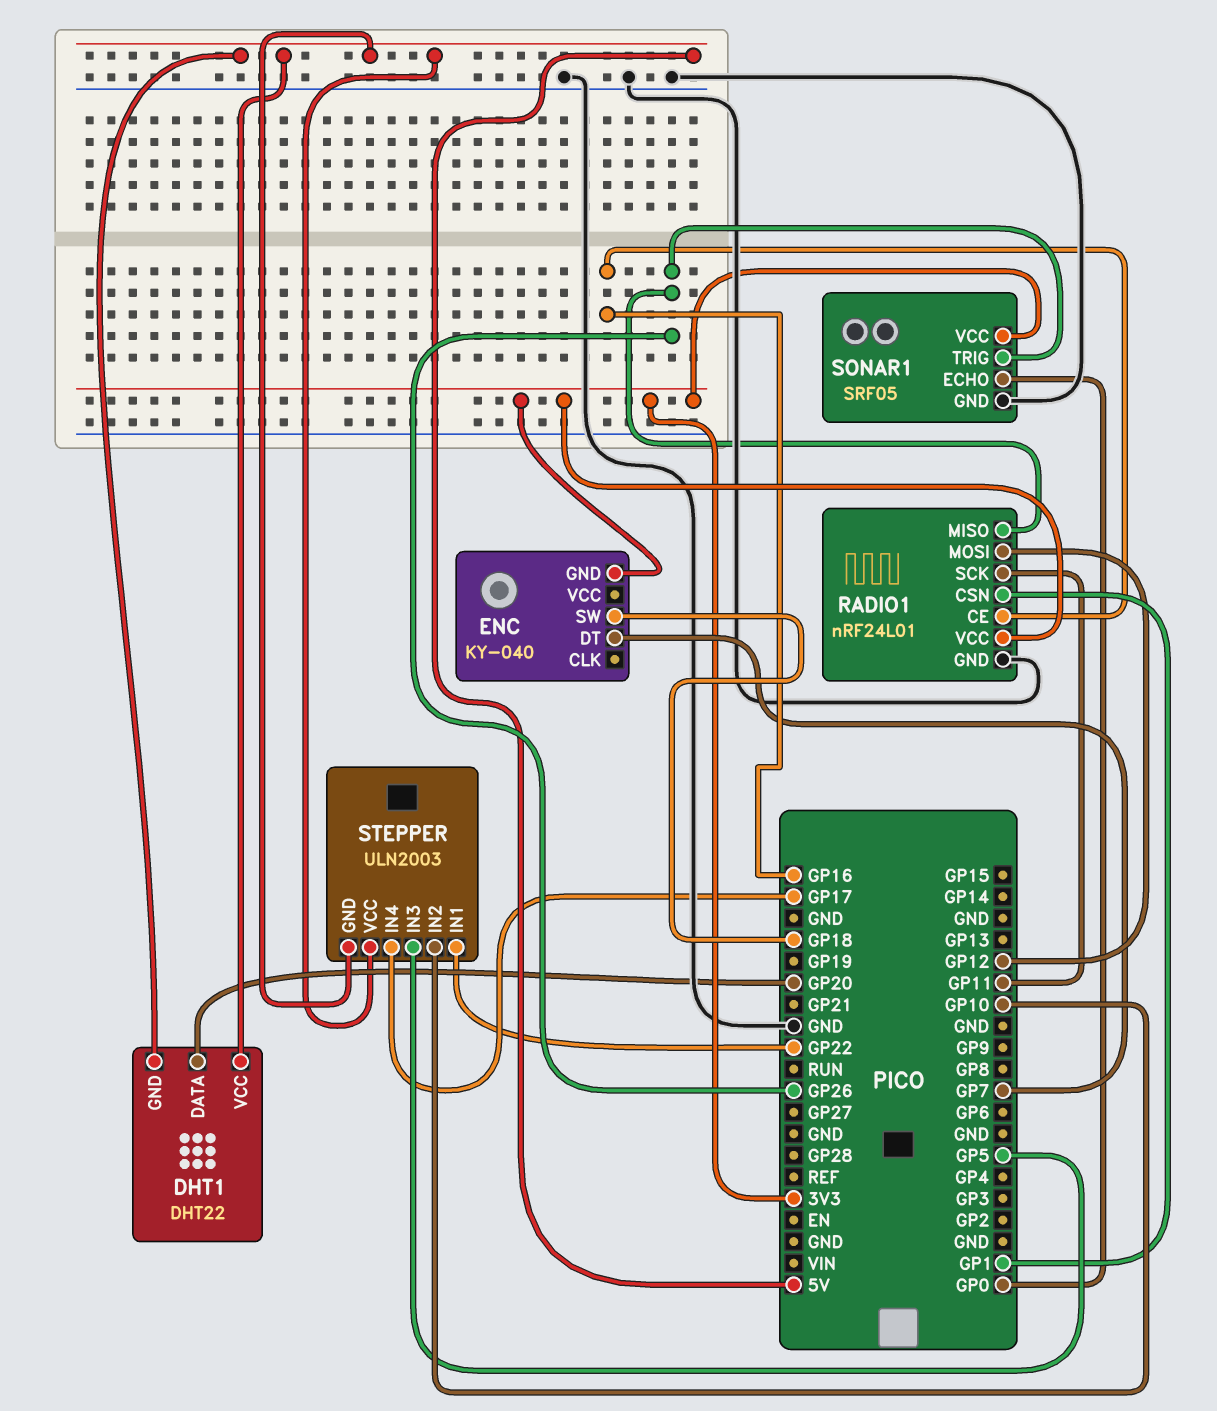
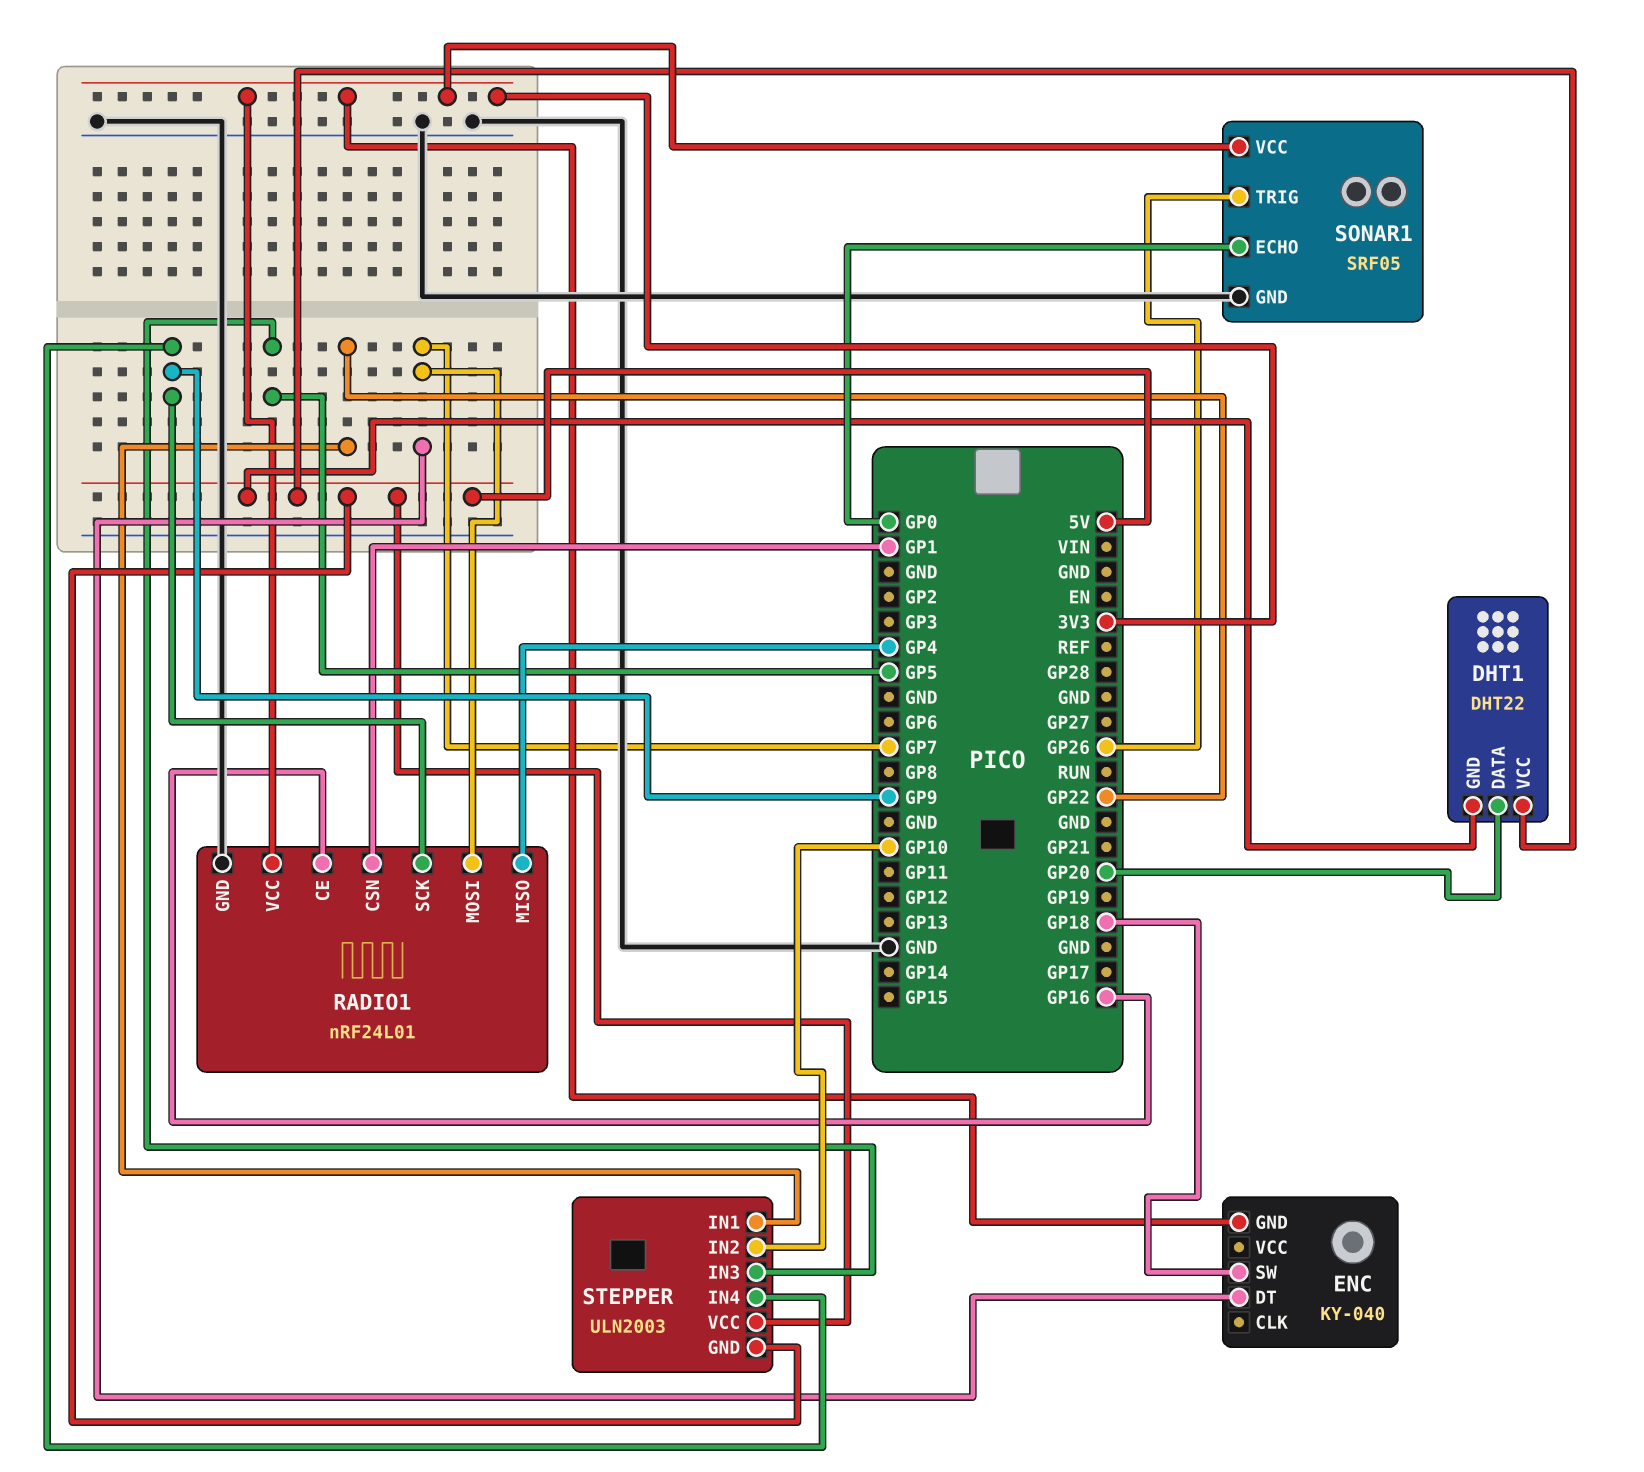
RADIO1 pin MISO: GP26 -> GP4
RADIO1 pin MOSI: GP12 -> GP7
RADIO1 pin SCK: GP11 -> GP9
STEPPER pin IN4: GP17 -> GP9

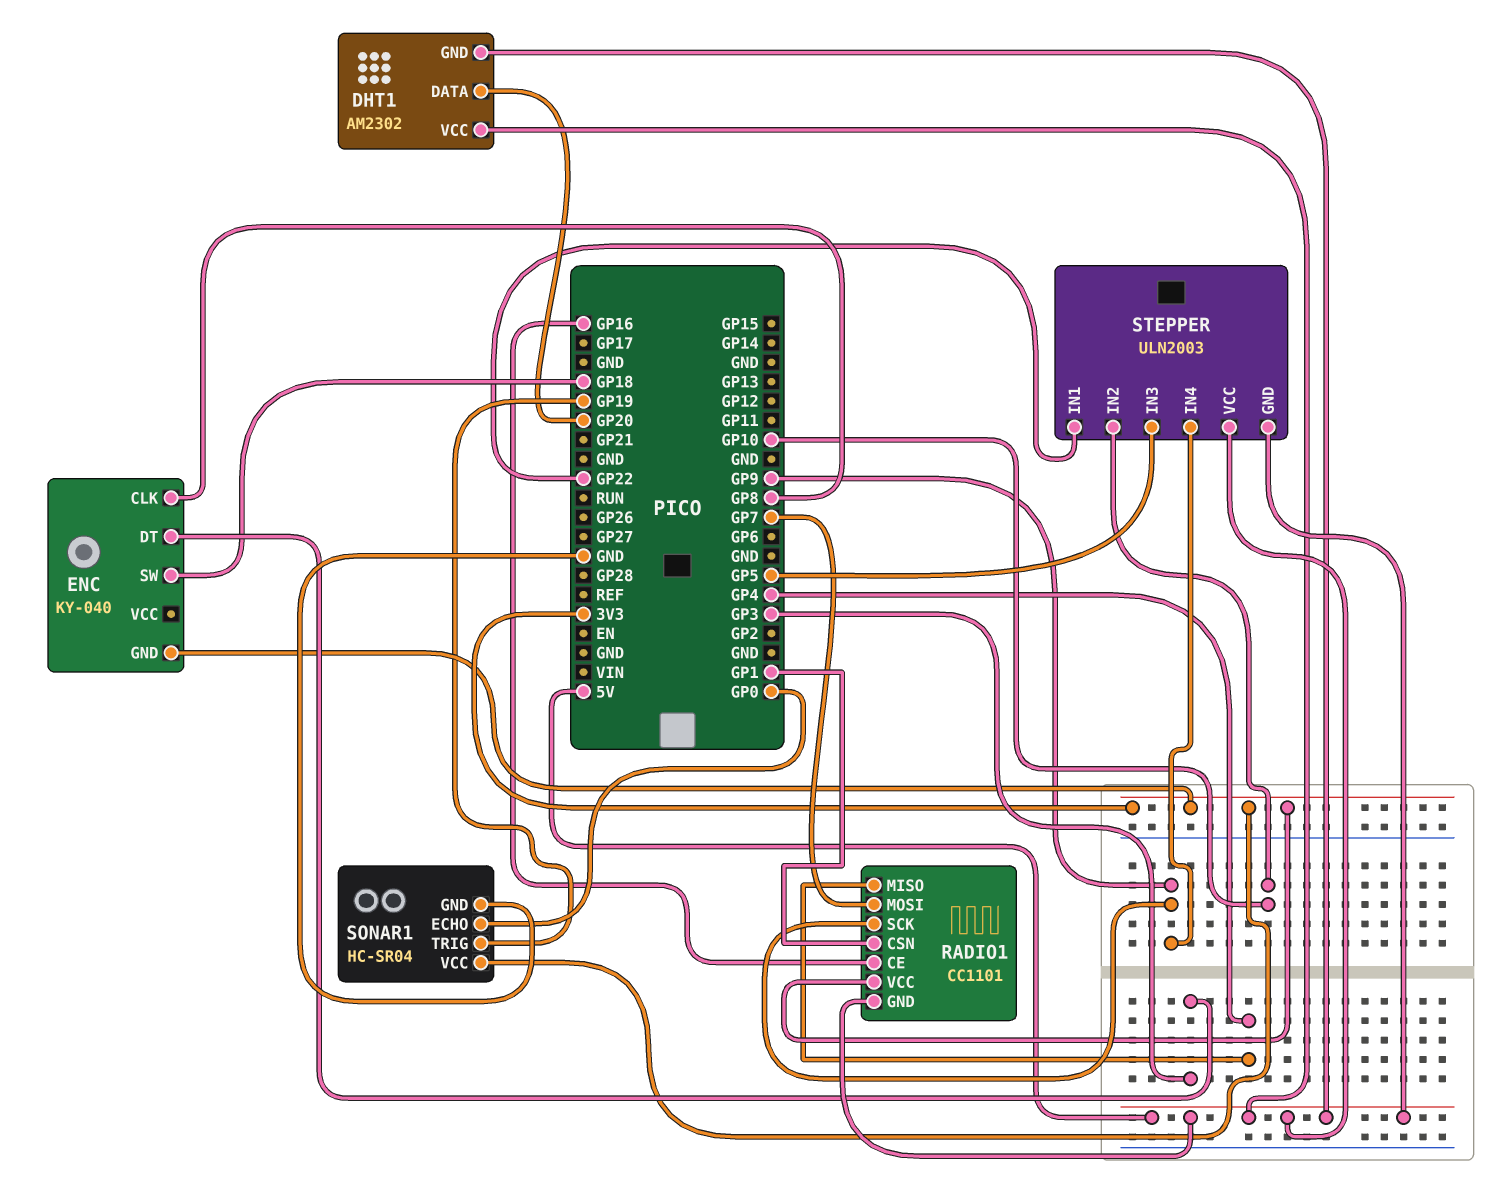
DHT1: DHT22 -> AM2302
ENC pin CLK: none -> GP8
ENC pin DT: GP7 -> GP3
RADIO1: nRF24L01 -> CC1101
RADIO1 pin GND: GND -> 5V
SONAR1: SRF05 -> HC-SR04
SONAR1 pin TRIG: GP26 -> GP19

